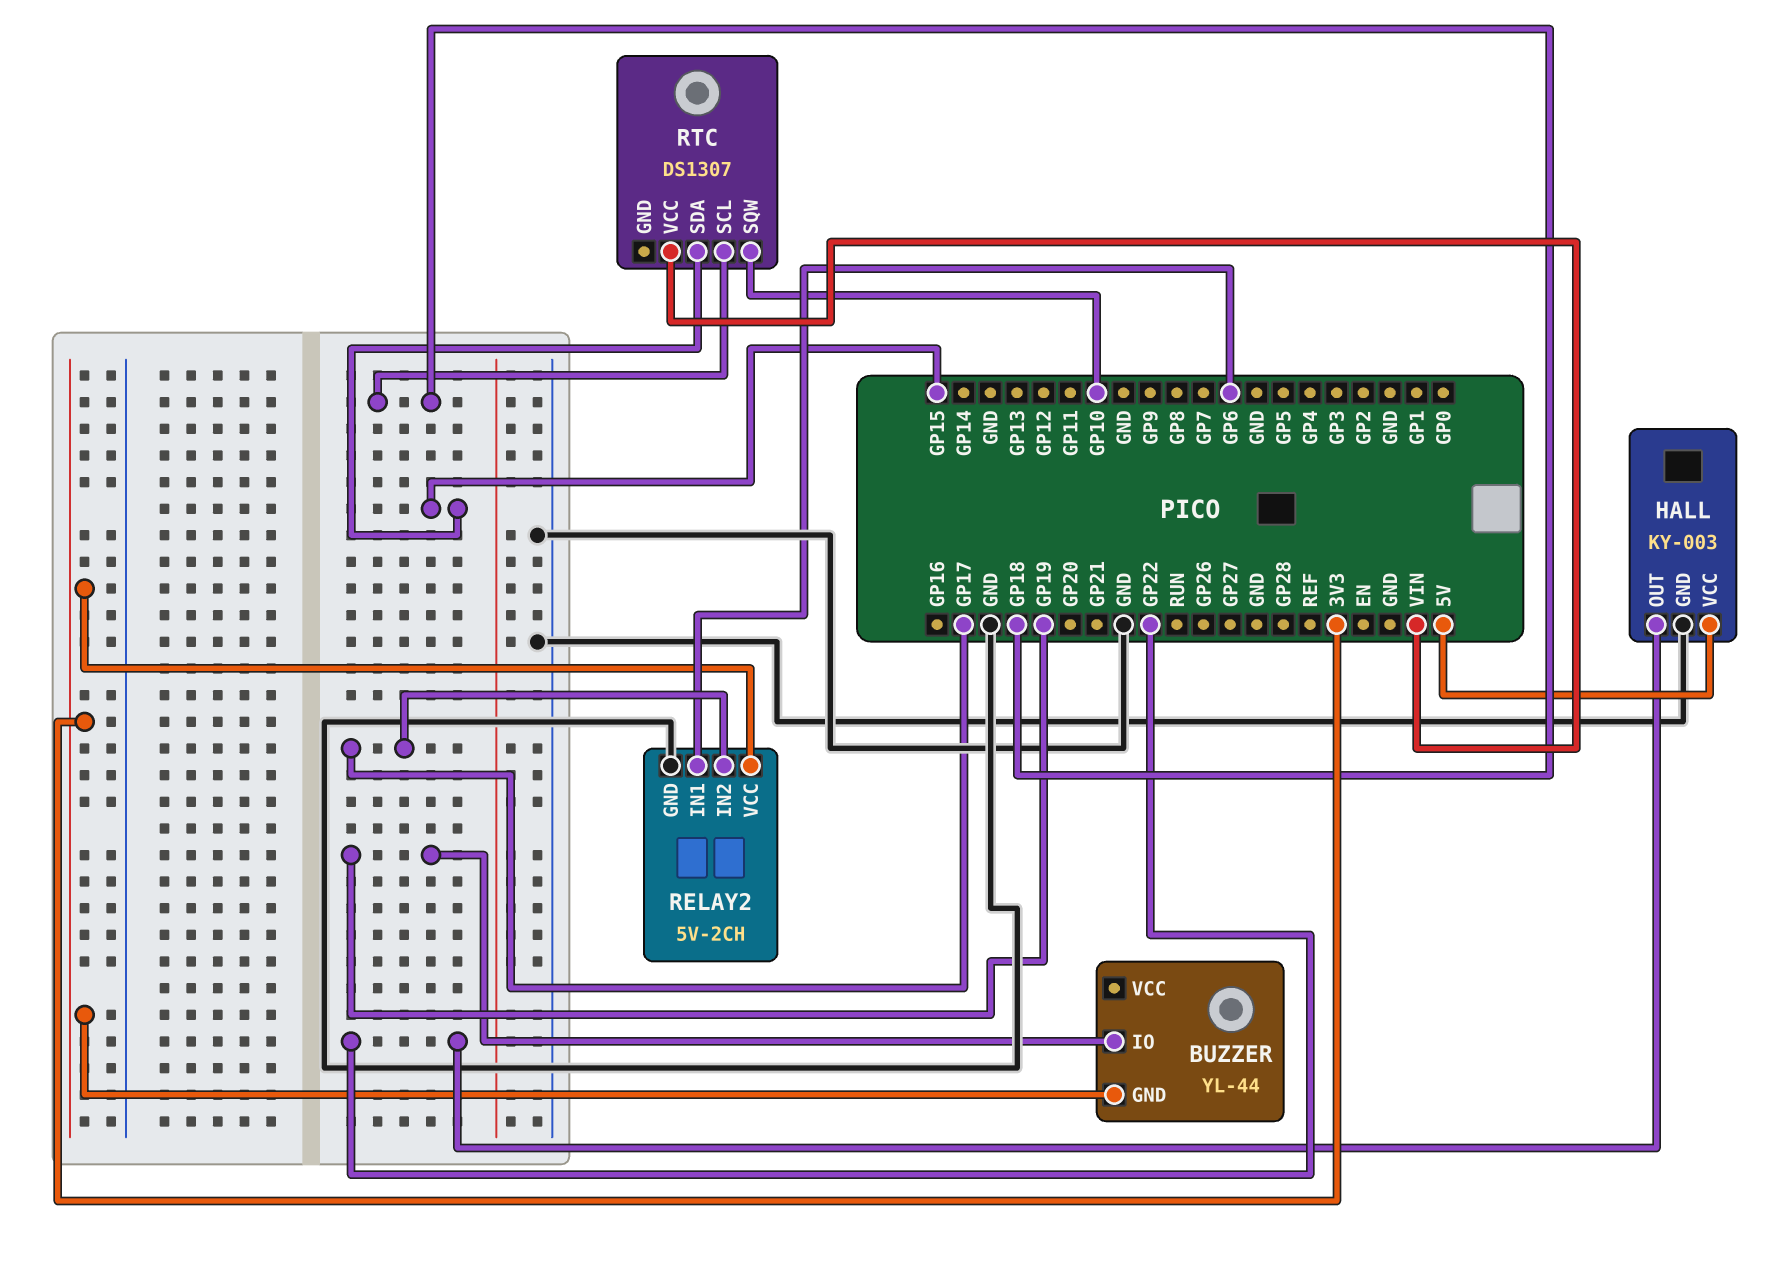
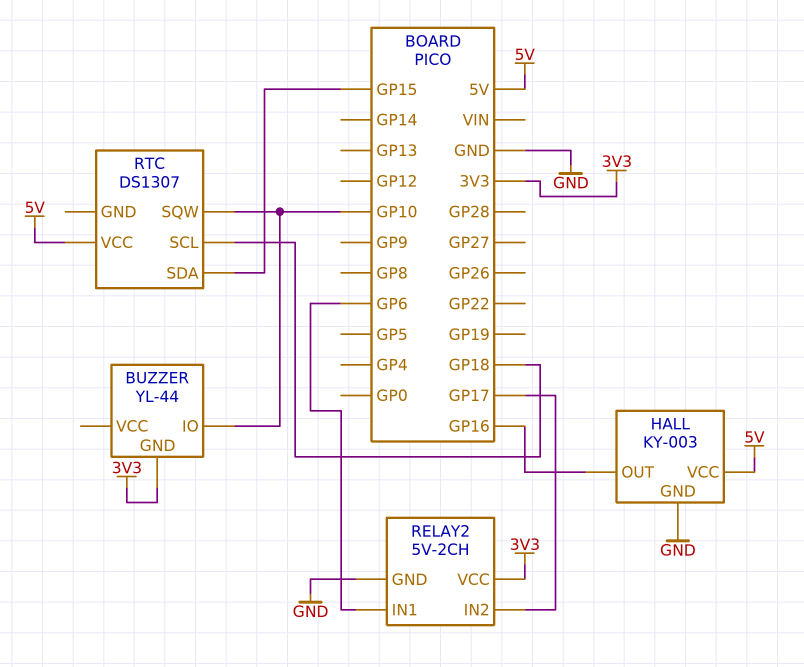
BUZZER pin IO: GP19 -> GP10
HALL pin OUT: GP22 -> GP16
RTC pin VCC: VIN -> 5V

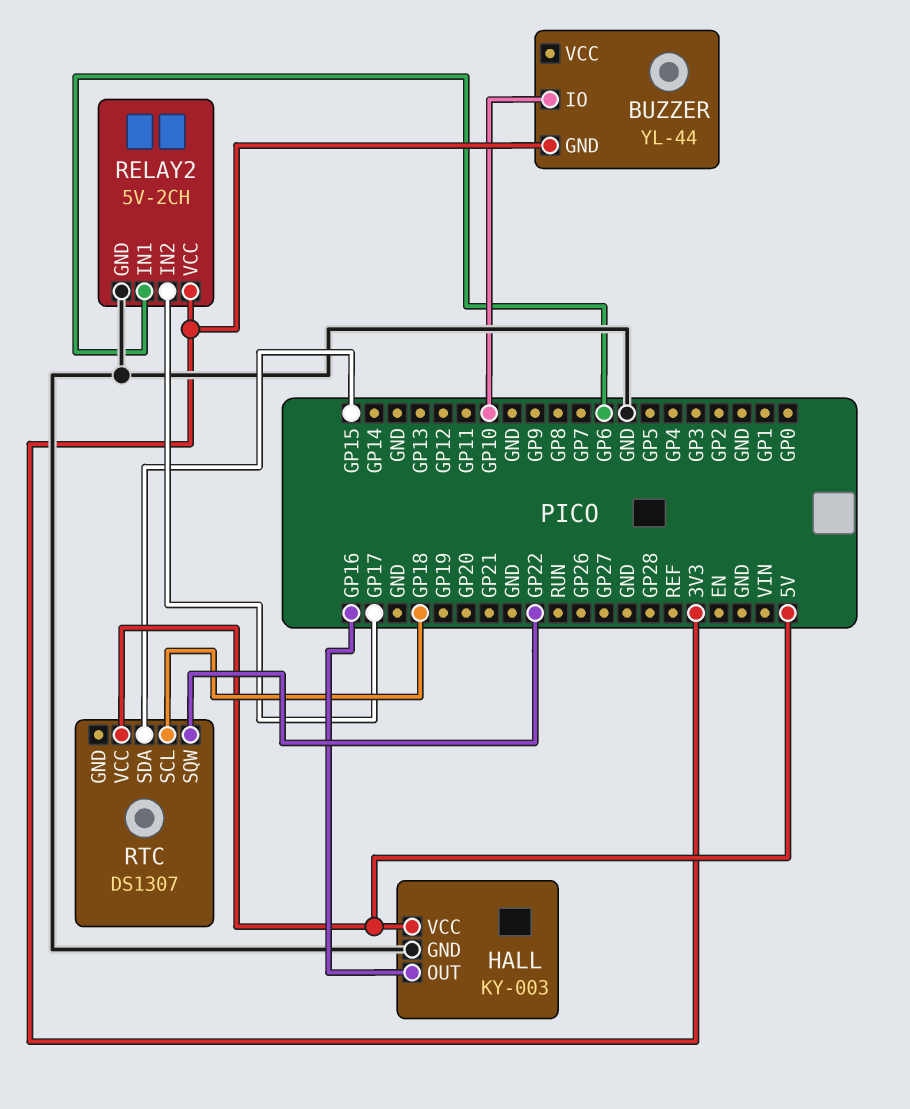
RTC pin SQW: GP10 -> GP22

